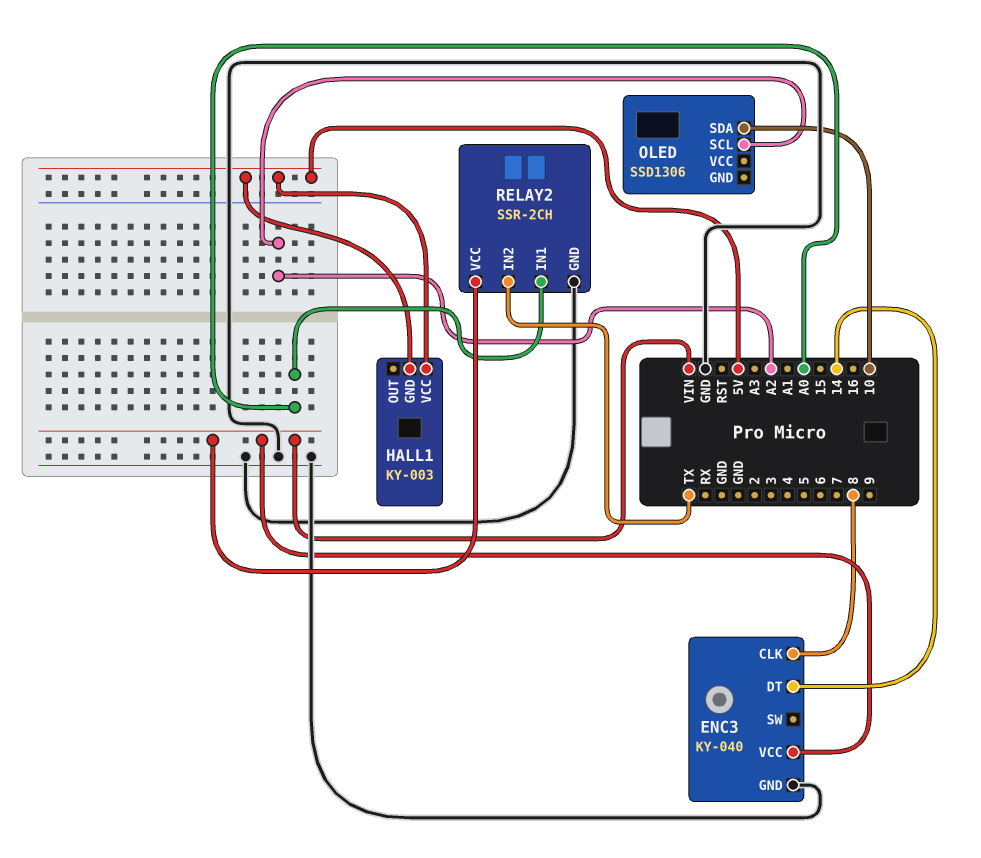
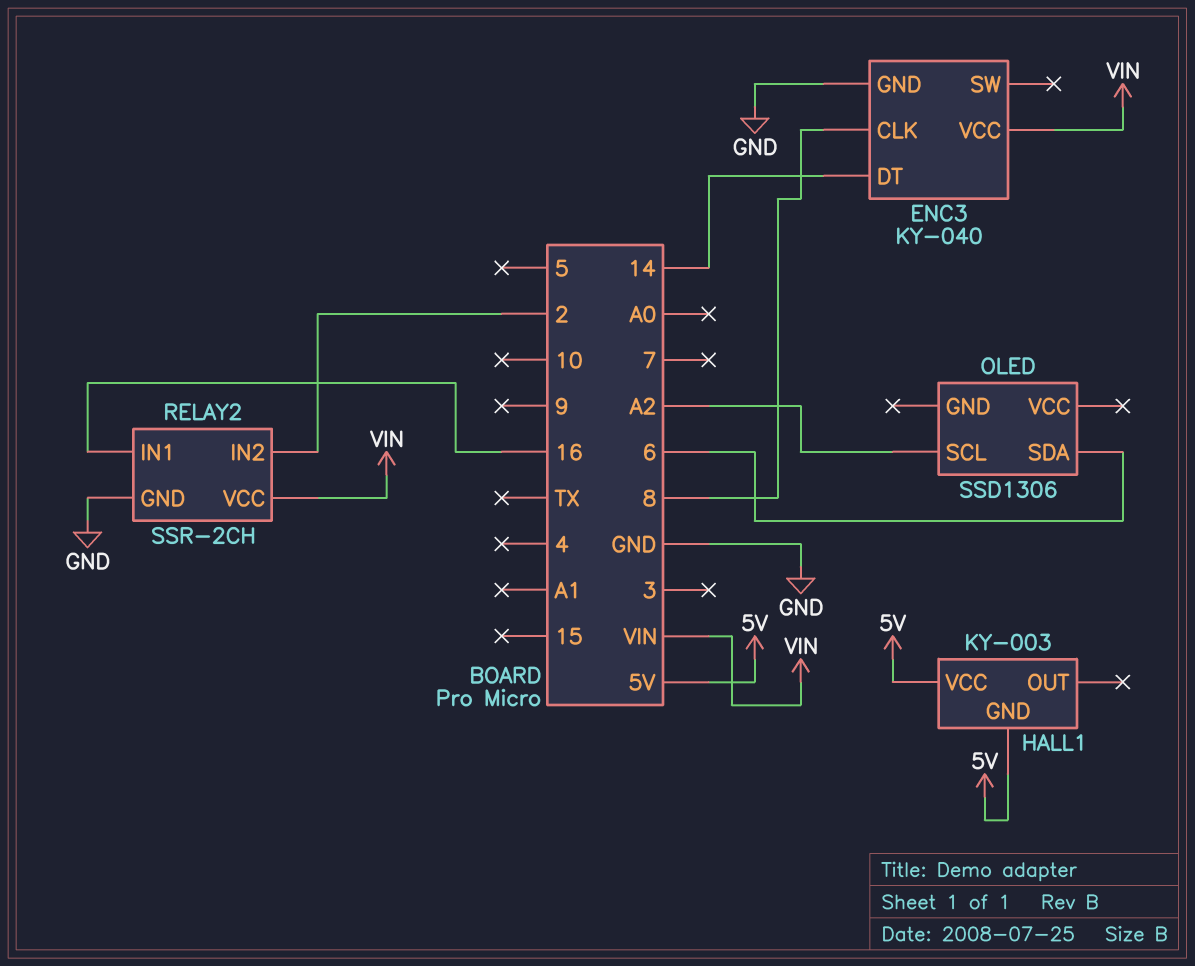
OLED pin SDA: 10 -> 6
RELAY2 pin IN1: A0 -> 16
RELAY2 pin IN2: TX -> 2

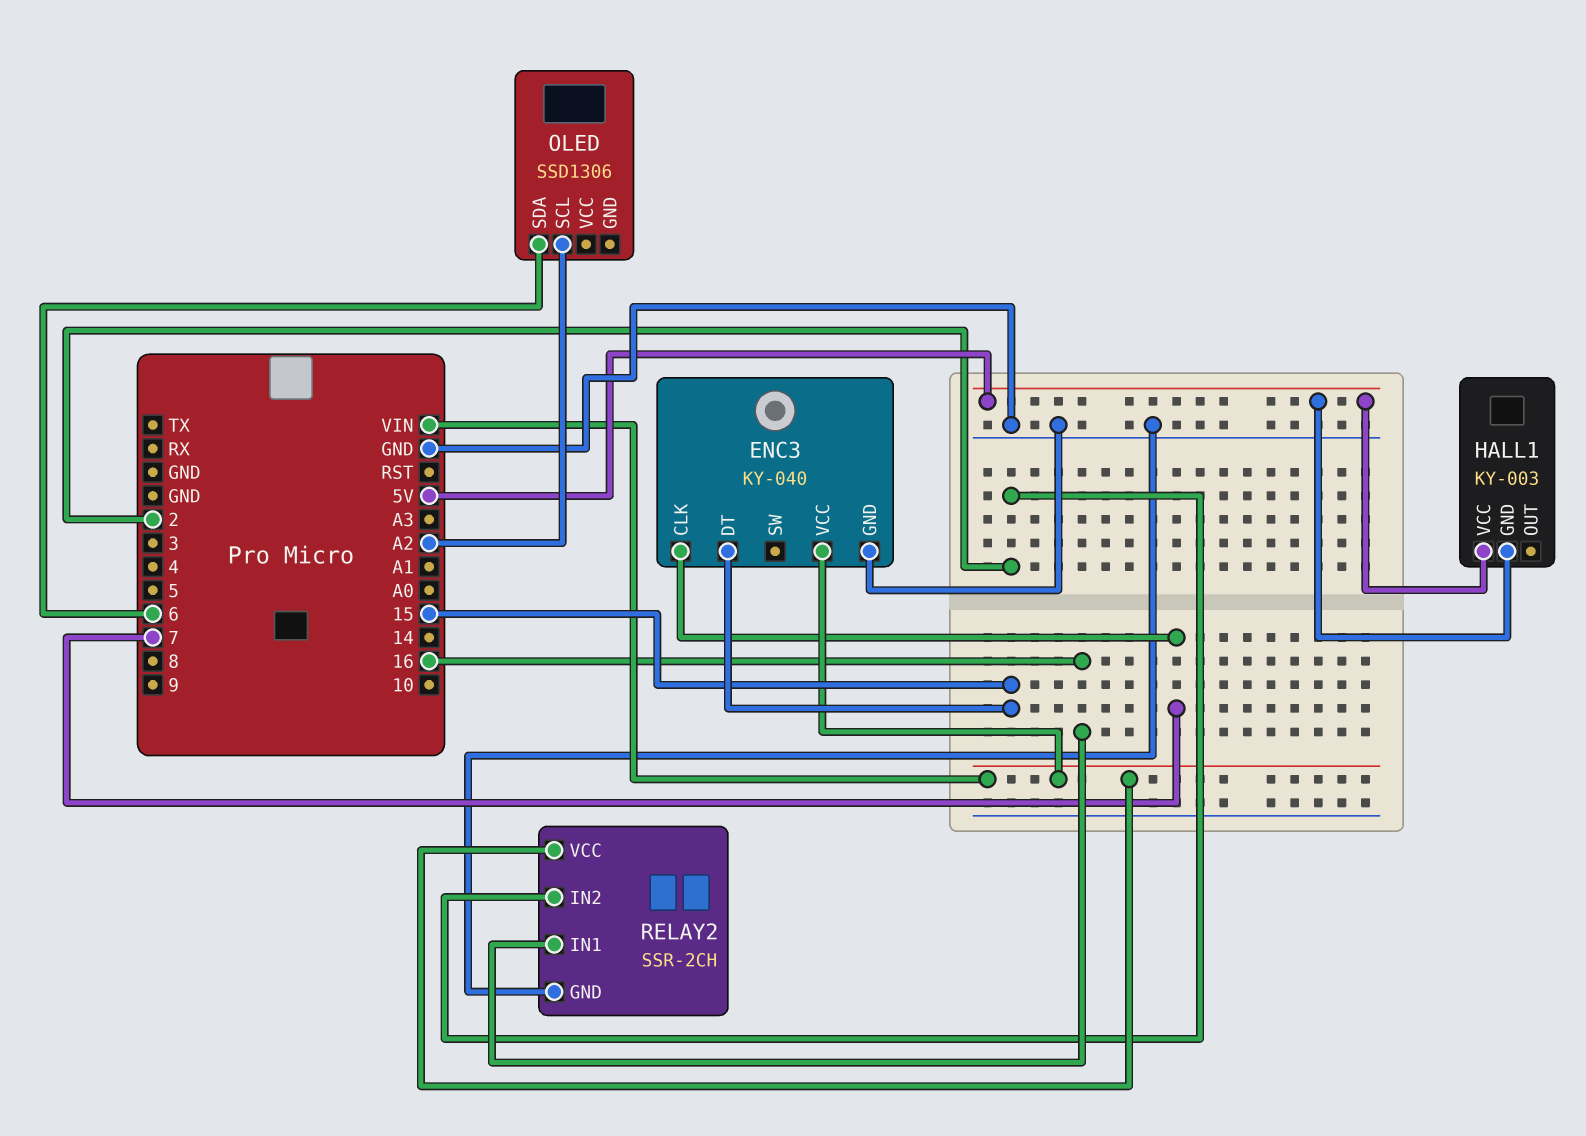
ENC3 pin CLK: 8 -> 7
ENC3 pin DT: 14 -> 15

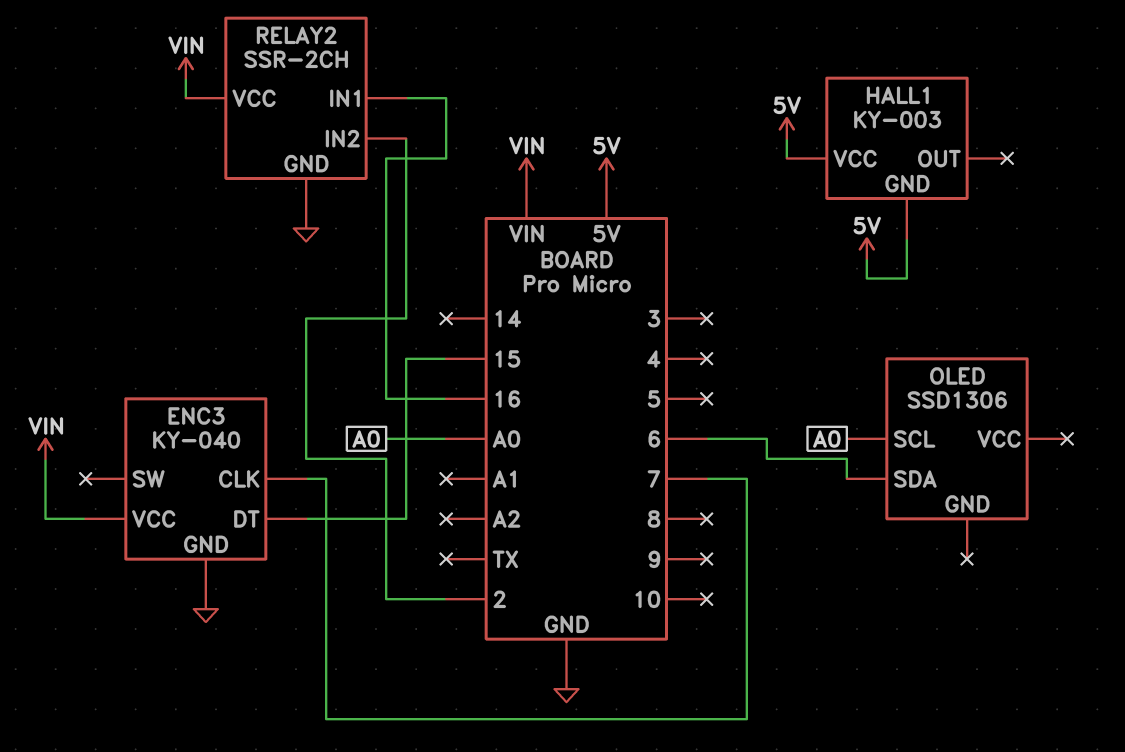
OLED pin SCL: A2 -> A0

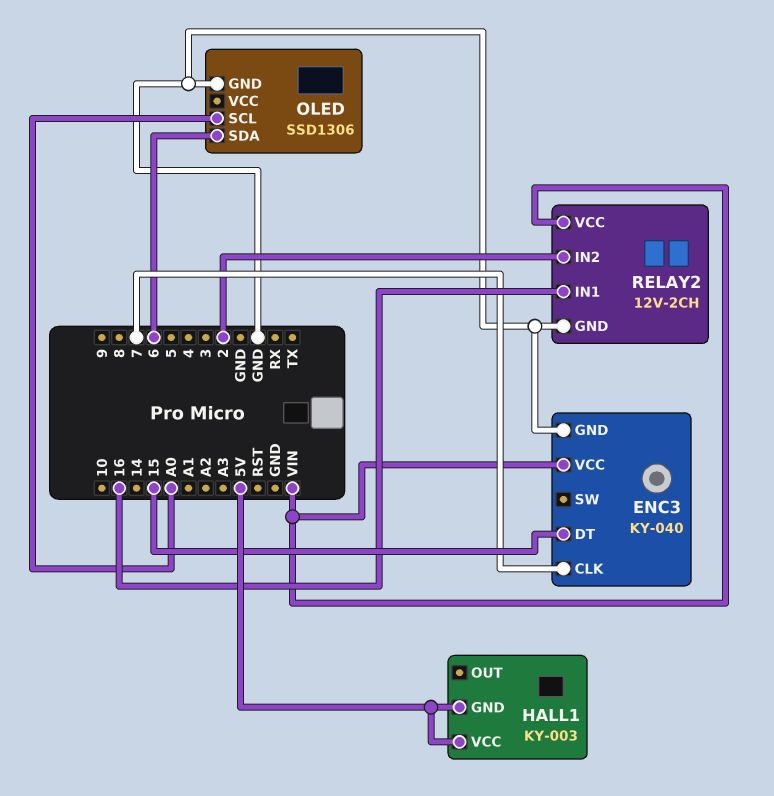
OLED pin GND: none -> GND
RELAY2: SSR-2CH -> 12V-2CH

